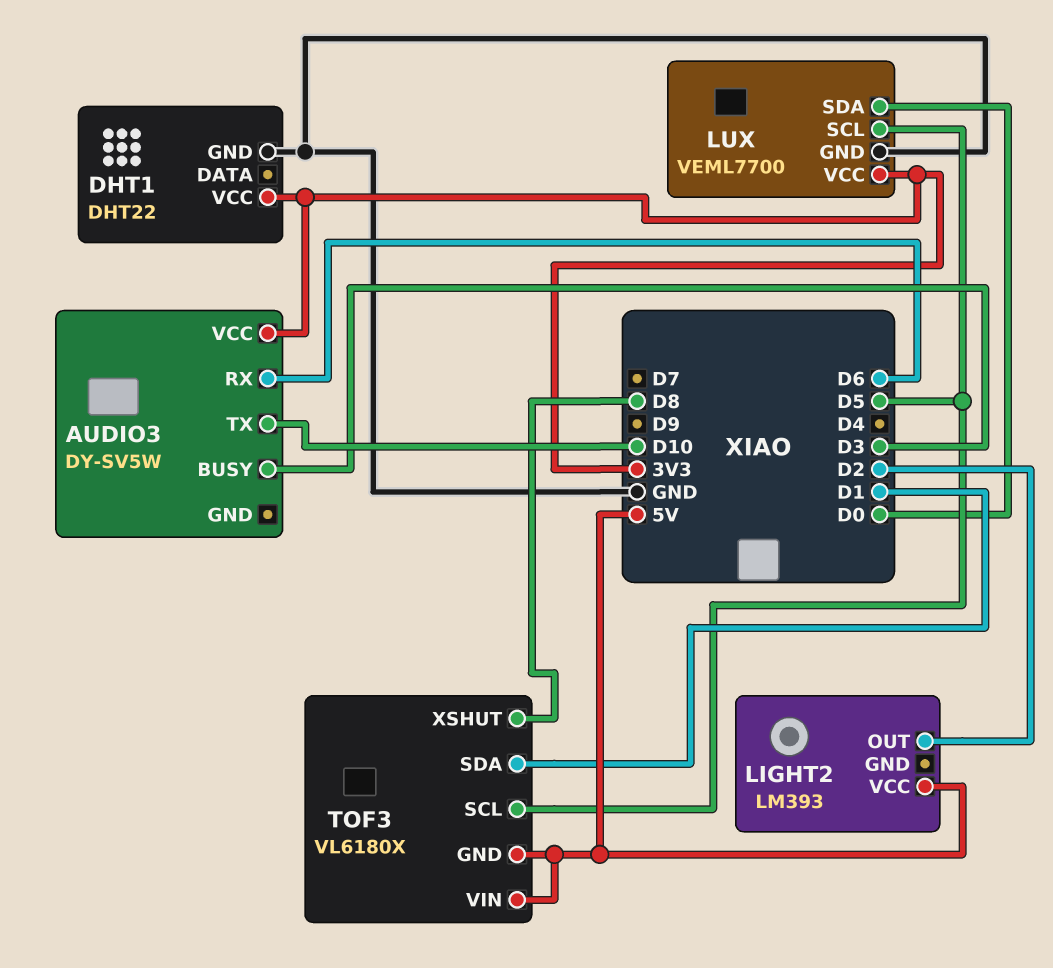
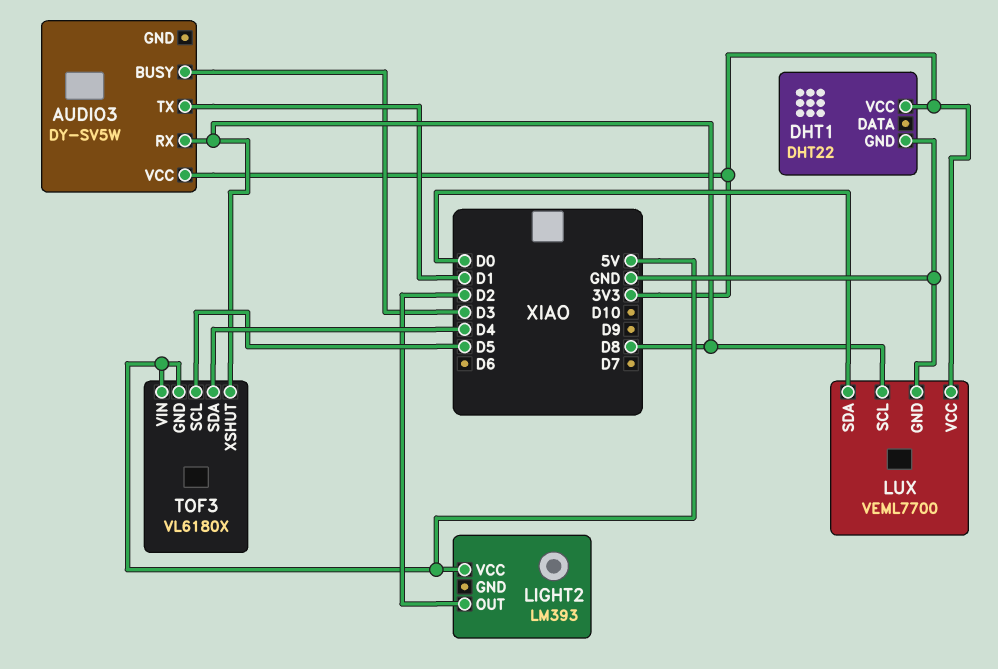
AUDIO3 pin RX: D6 -> D8
AUDIO3 pin TX: D10 -> D1
LUX pin SCL: D5 -> D8
TOF3 pin SDA: D1 -> D4

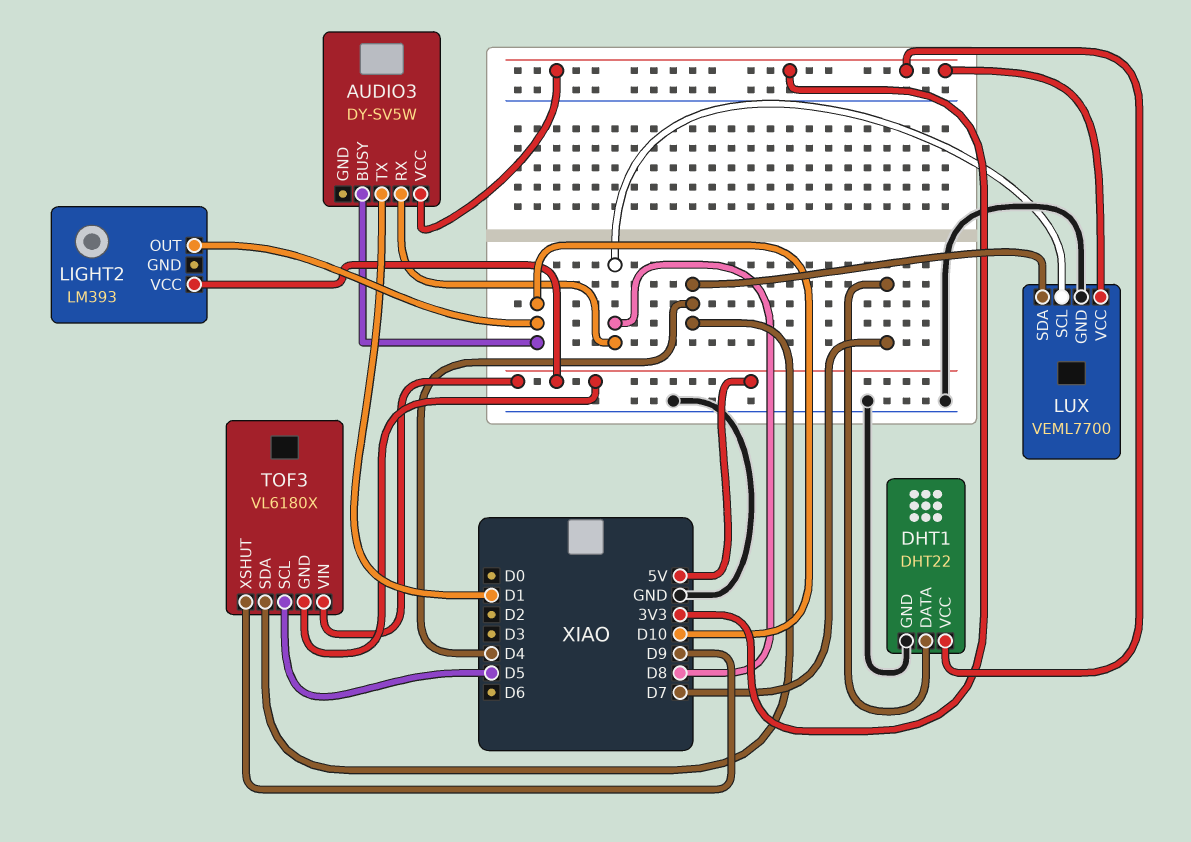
AUDIO3 pin BUSY: D3 -> D10
DHT1 pin DATA: none -> D7
LIGHT2 pin OUT: D2 -> D10
LUX pin SDA: D0 -> D4
TOF3 pin XSHUT: D8 -> D9

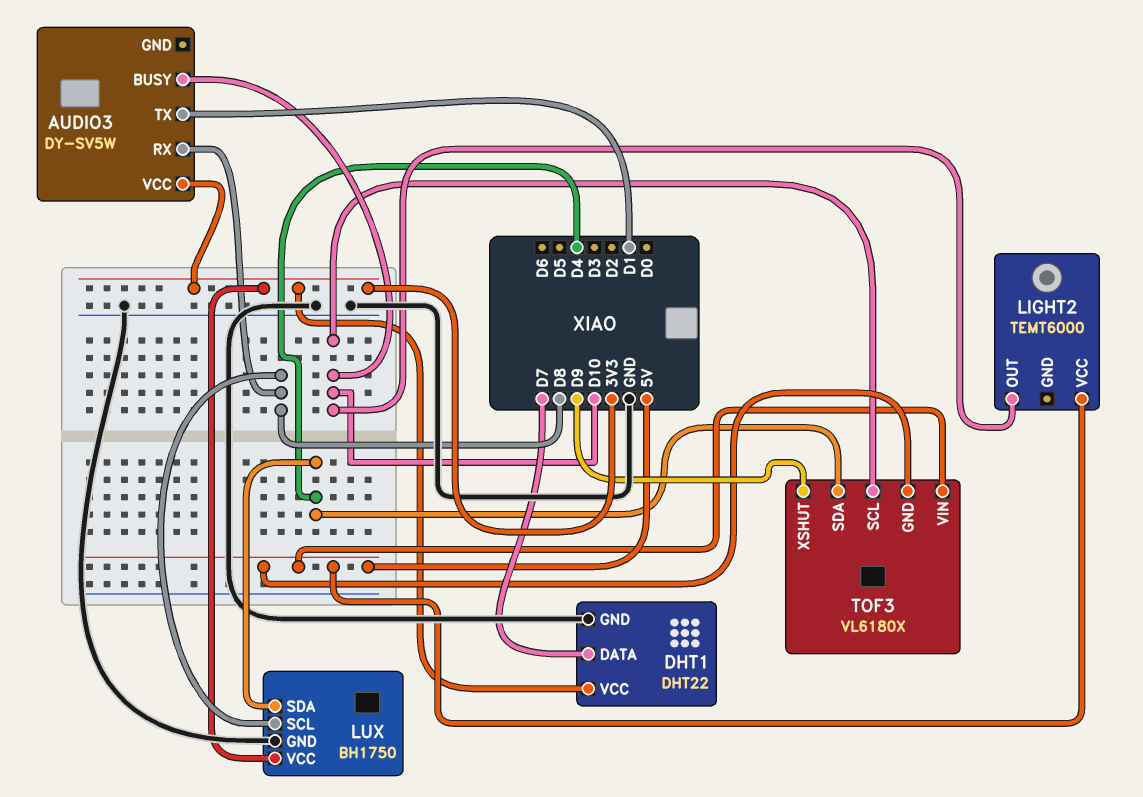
LIGHT2: LM393 -> TEMT6000
LUX: VEML7700 -> BH1750
TOF3 pin SCL: D5 -> D10

